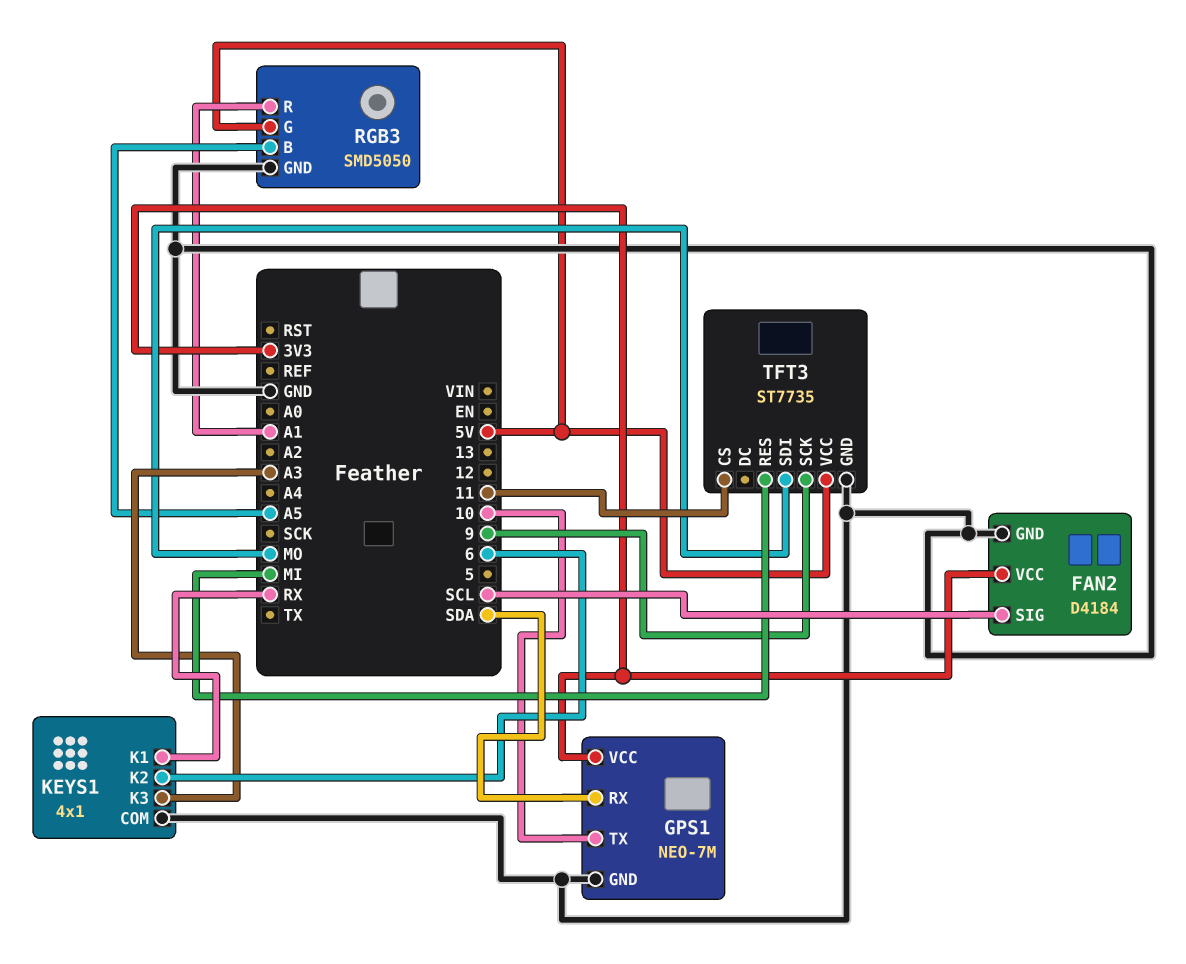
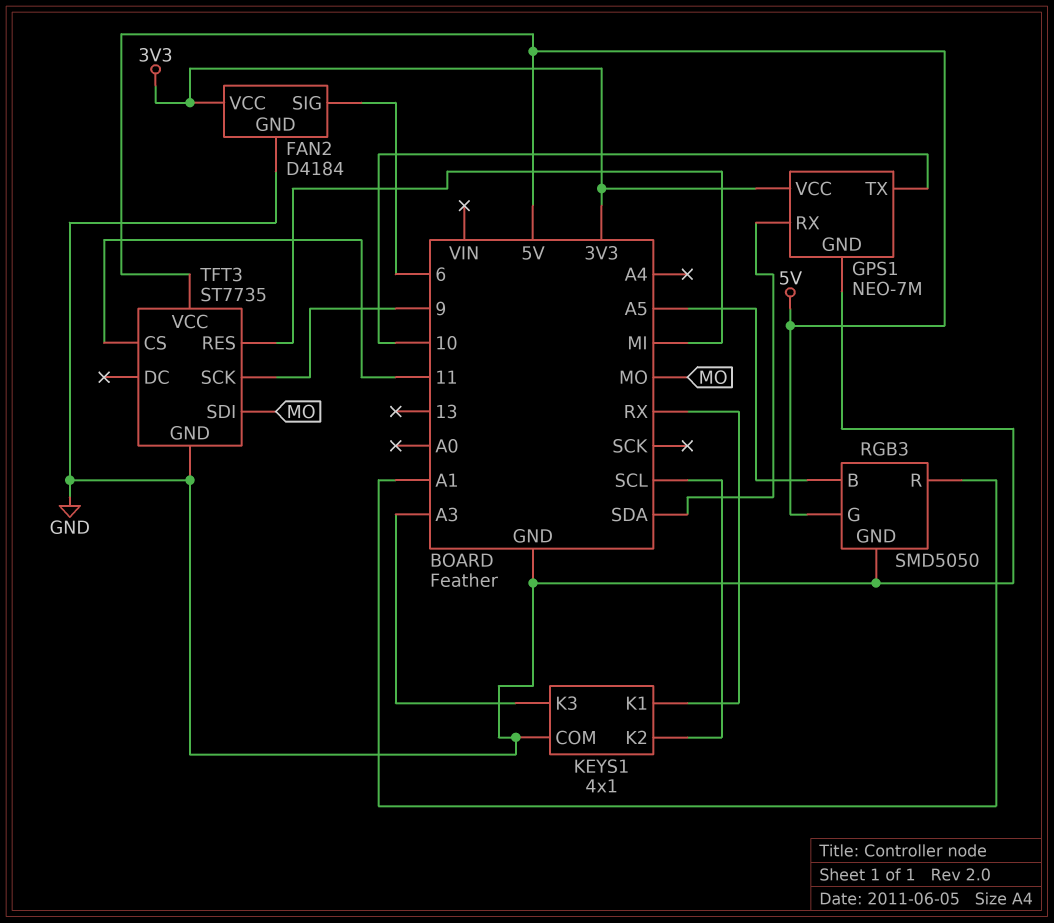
FAN2 pin SIG: SCL -> 6
KEYS1 pin K2: 6 -> SCL

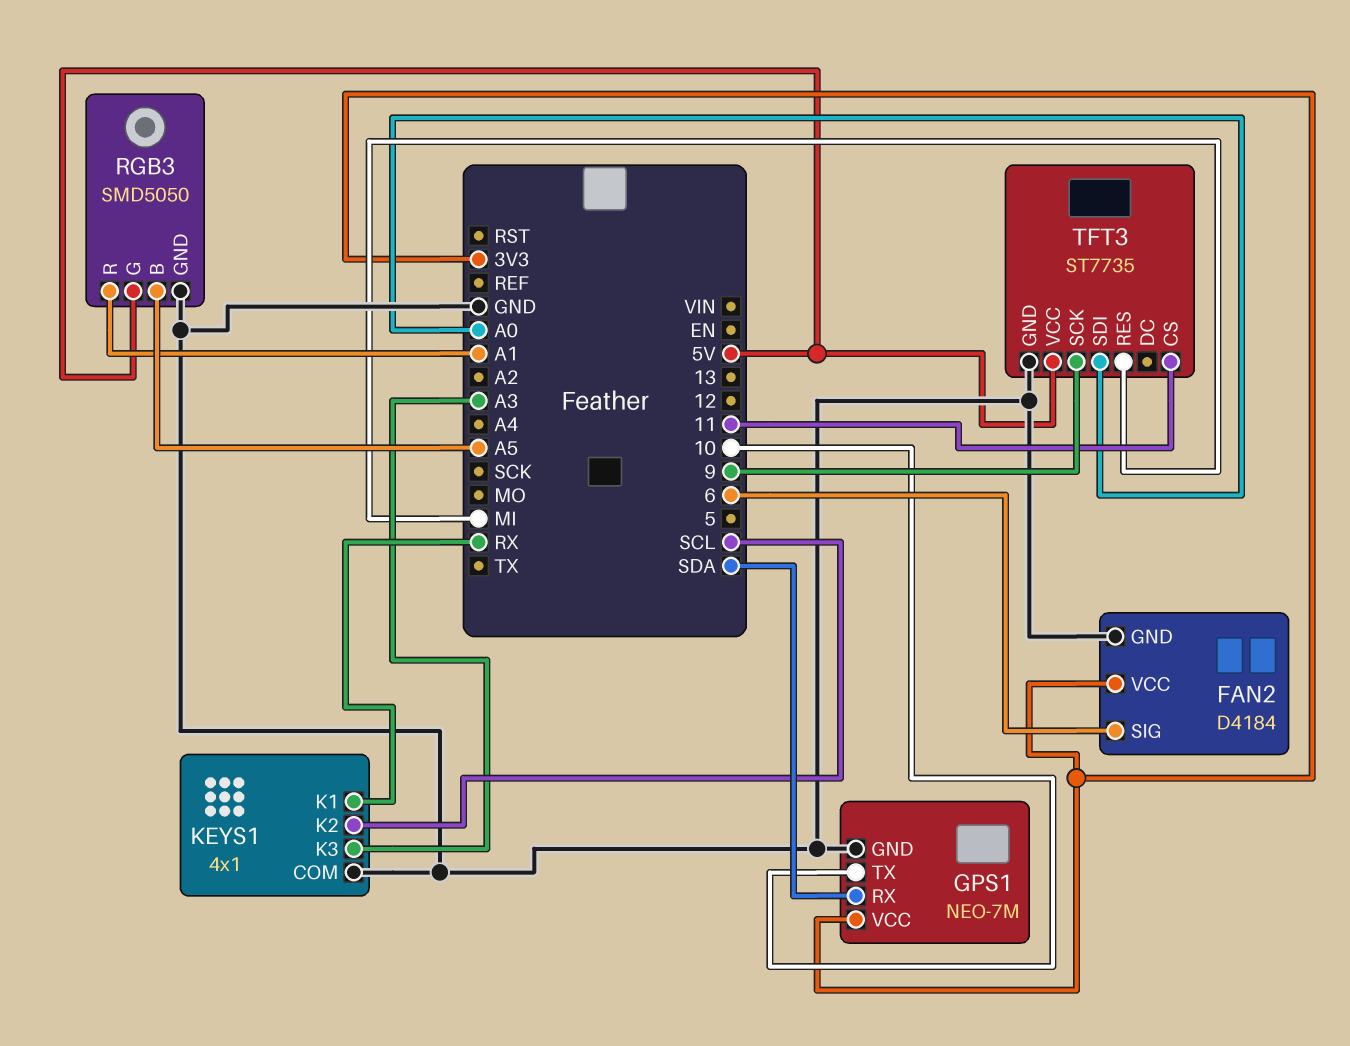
TFT3 pin SDI: MO -> A0

